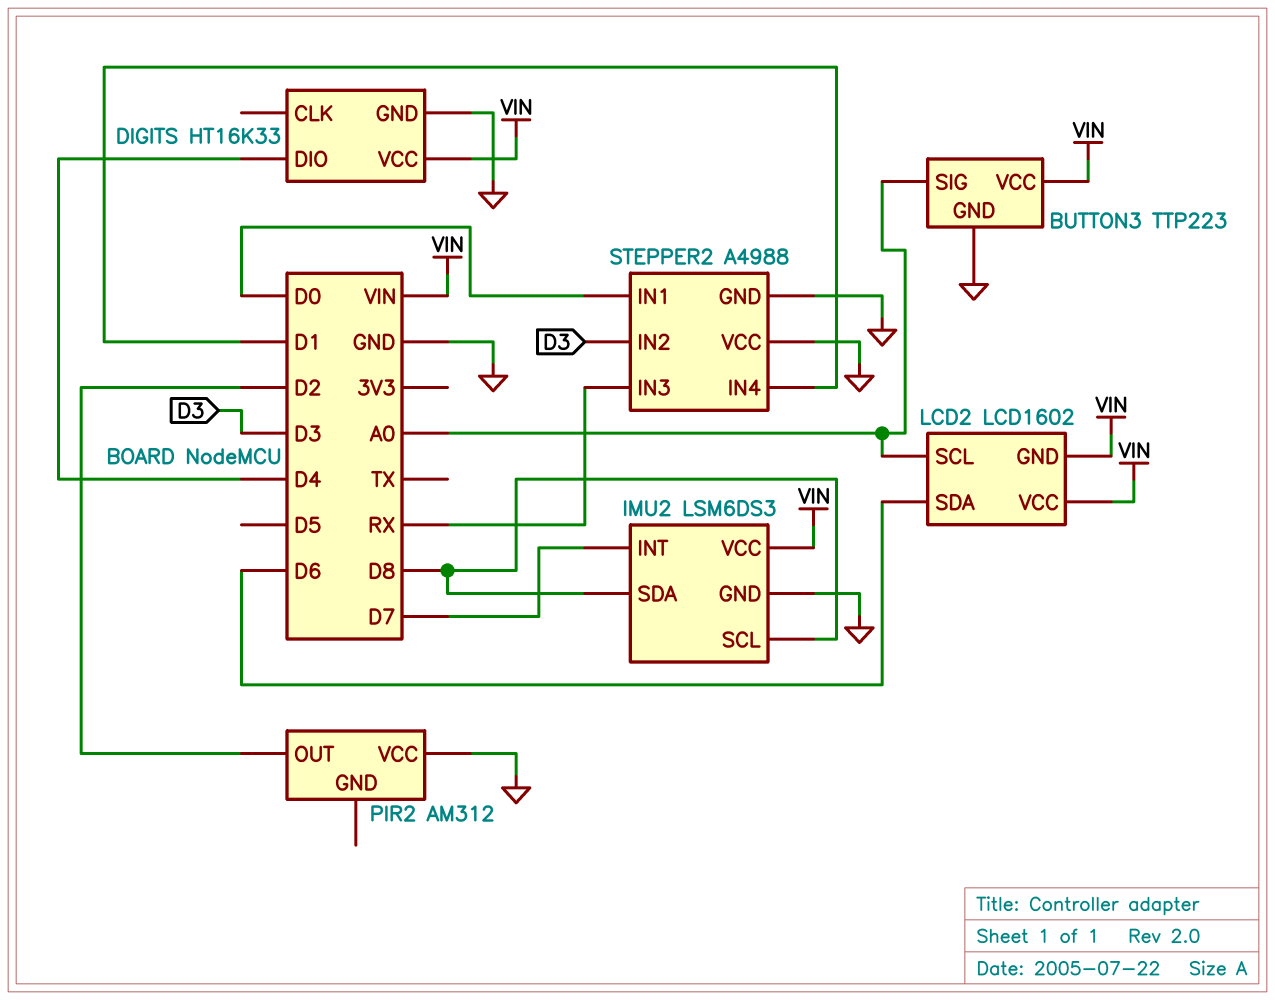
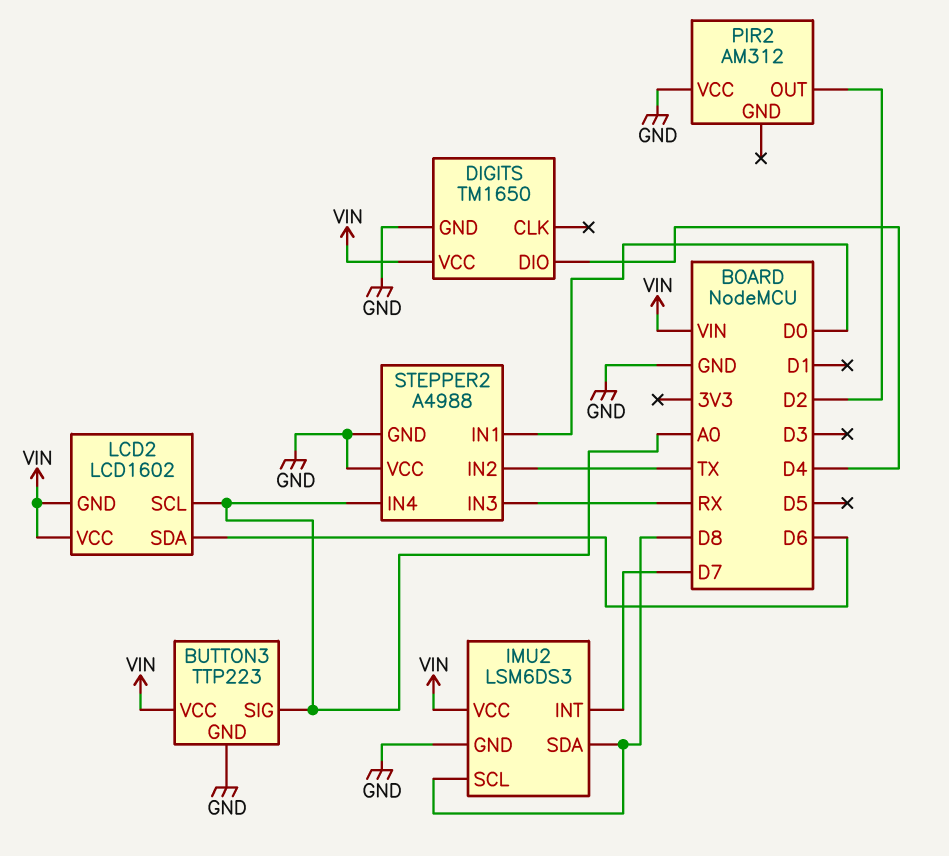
DIGITS: HT16K33 -> TM1650
STEPPER2 pin IN2: D3 -> TX
STEPPER2 pin IN4: D1 -> A0

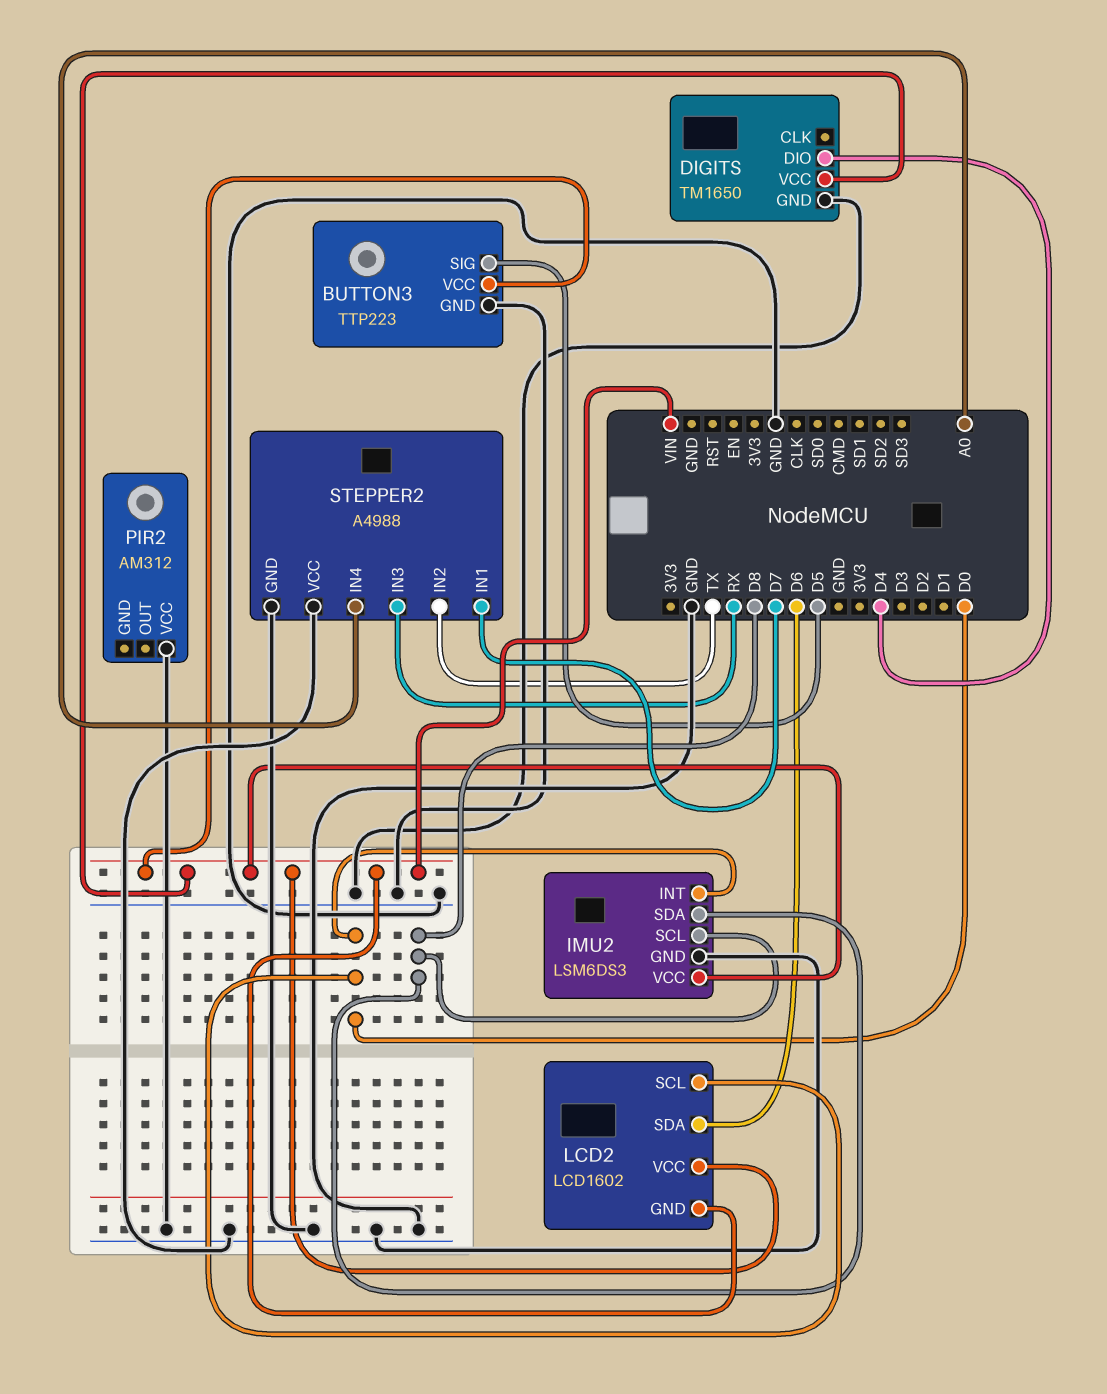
BUTTON3 pin SIG: A0 -> D5
IMU2 pin INT: D7 -> D0
LCD2 pin SCL: A0 -> D0
PIR2 pin OUT: D2 -> none
STEPPER2 pin IN1: D0 -> D7

